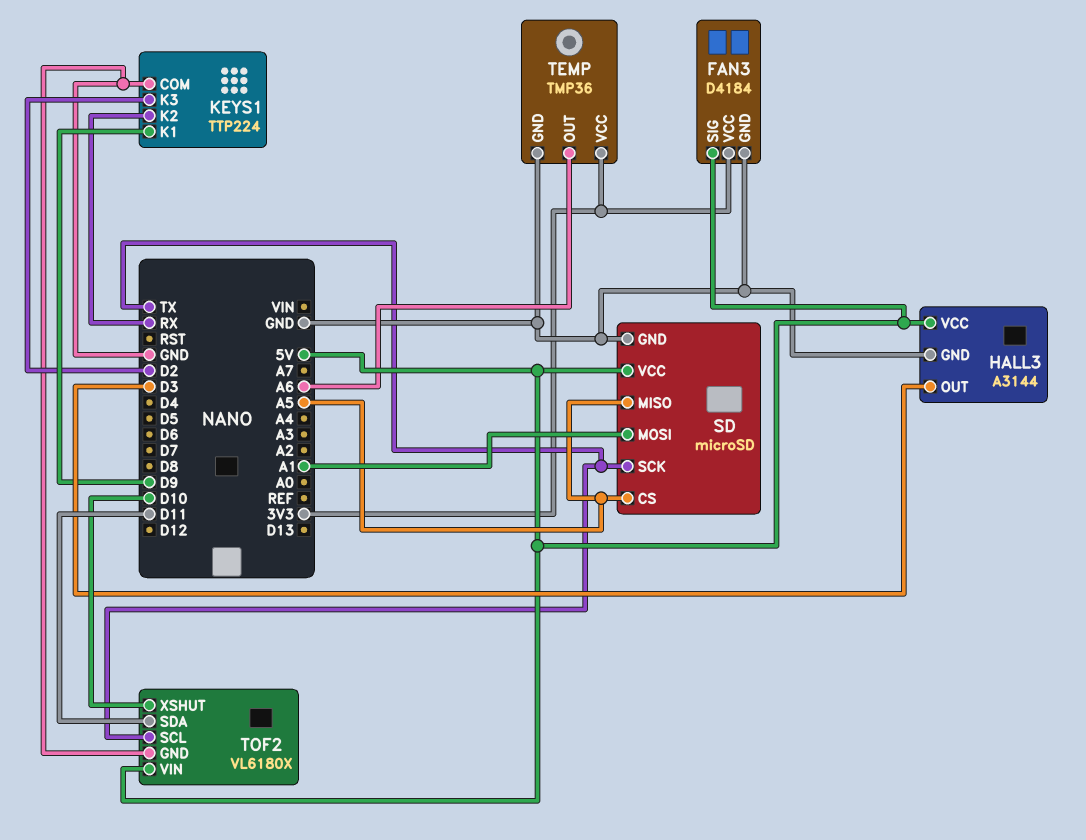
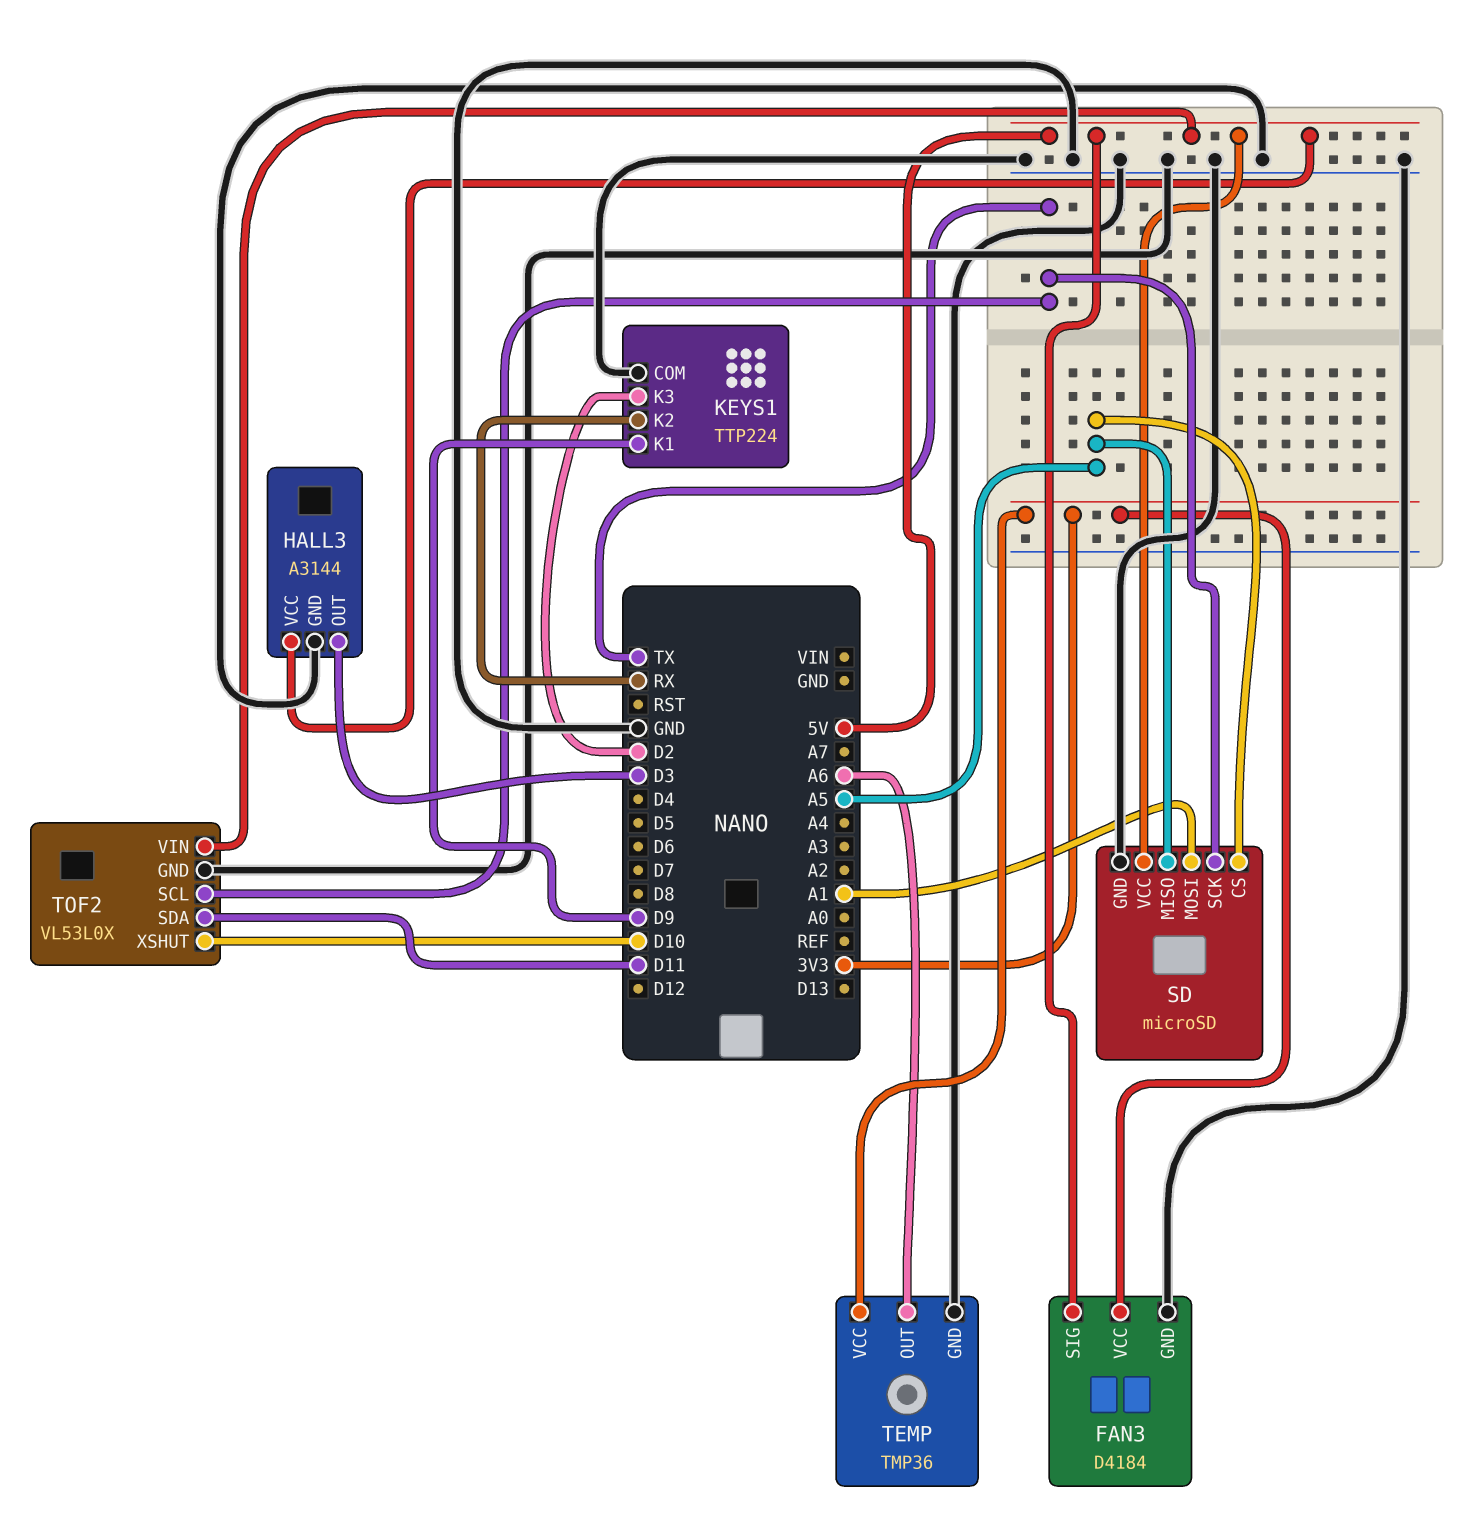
TOF2: VL6180X -> VL53L0X

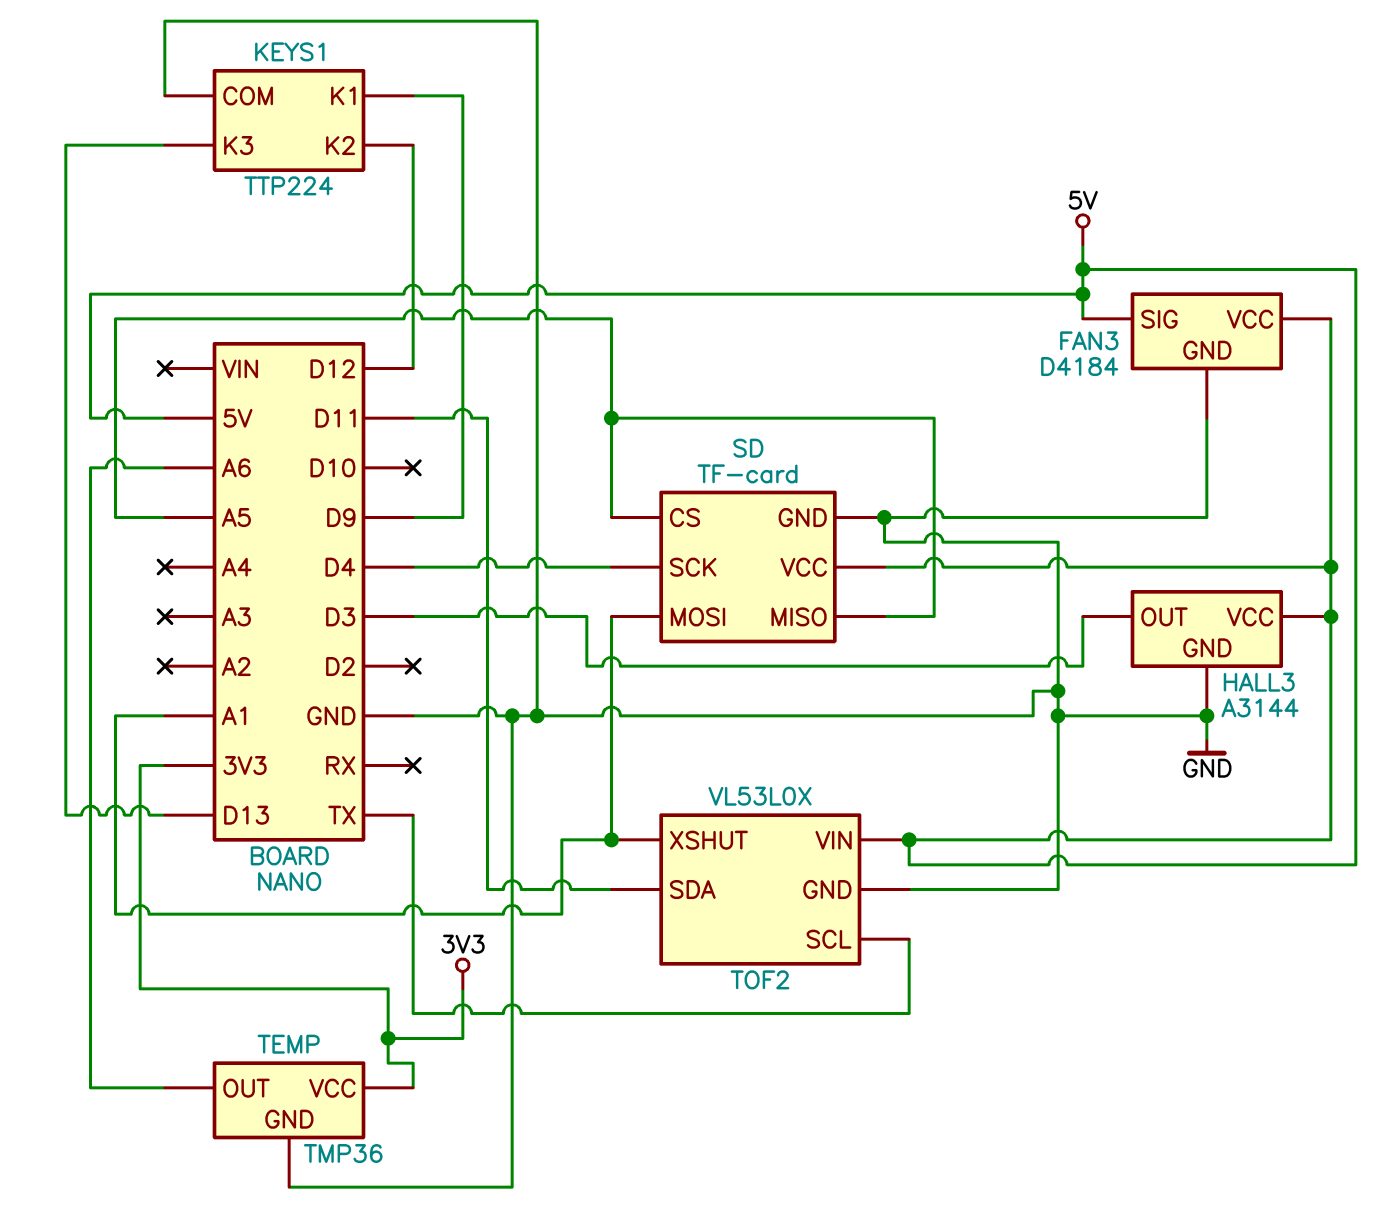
FAN3 pin VCC: 3V3 -> 5V
KEYS1 pin K2: RX -> D12
KEYS1 pin K3: D2 -> D13
SD: microSD -> TF-card
SD pin SCK: TX -> D4
TOF2 pin XSHUT: D10 -> A1

